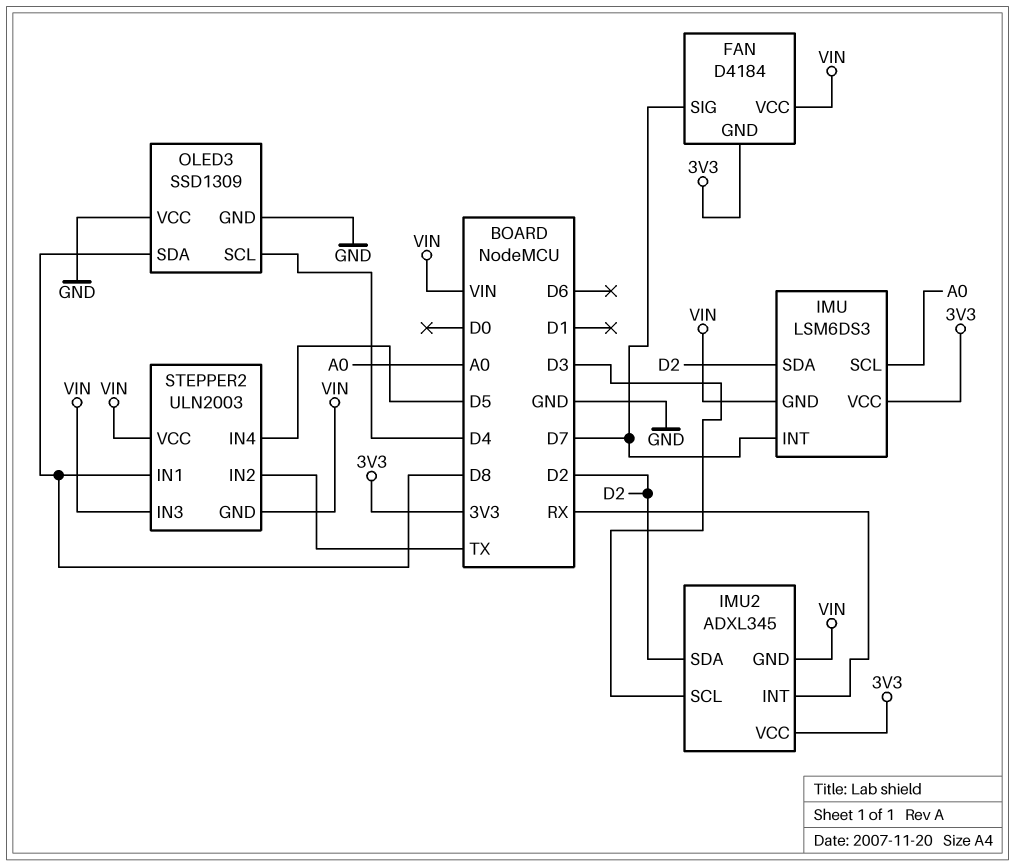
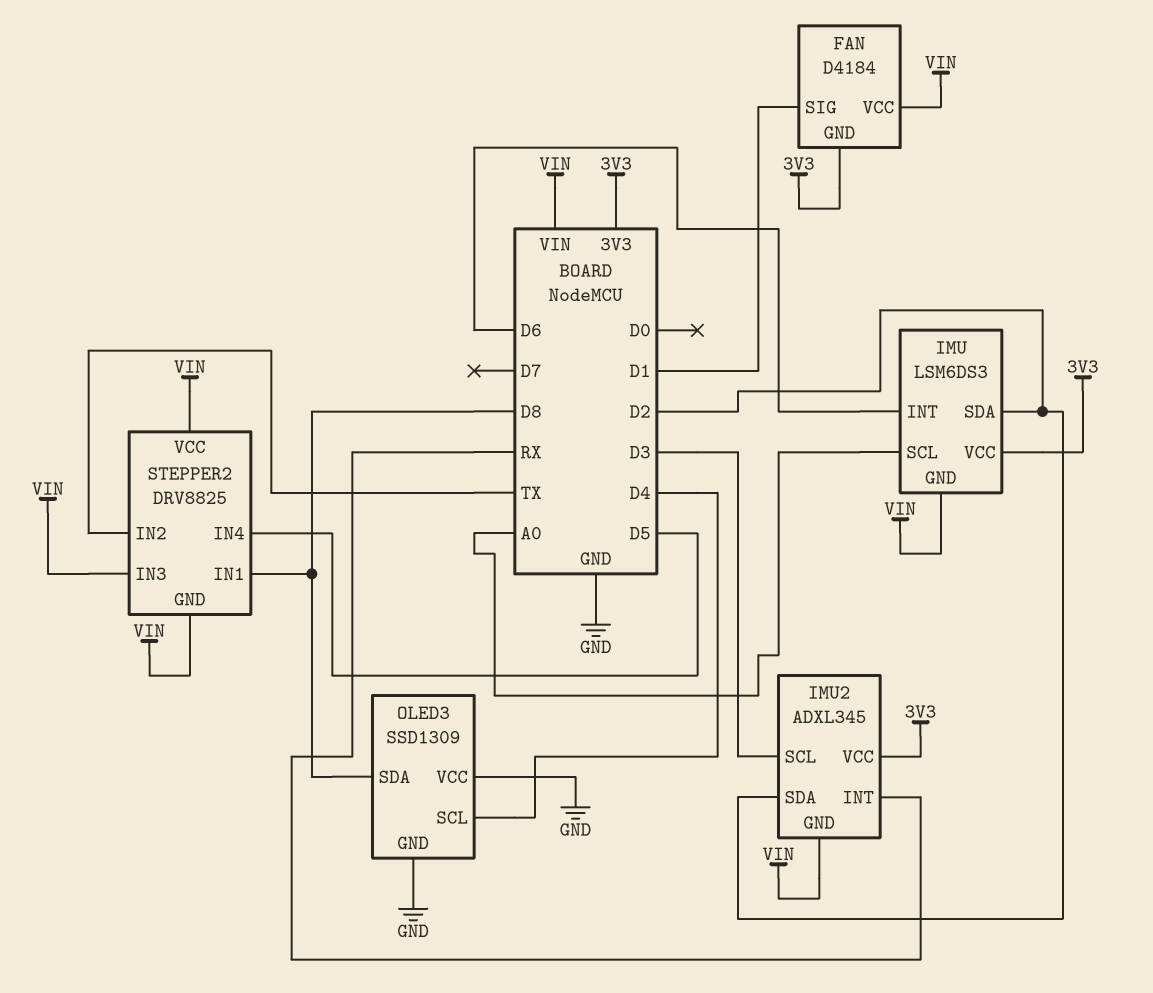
FAN pin SIG: D7 -> D1
IMU pin INT: D7 -> D6
STEPPER2: ULN2003 -> DRV8825

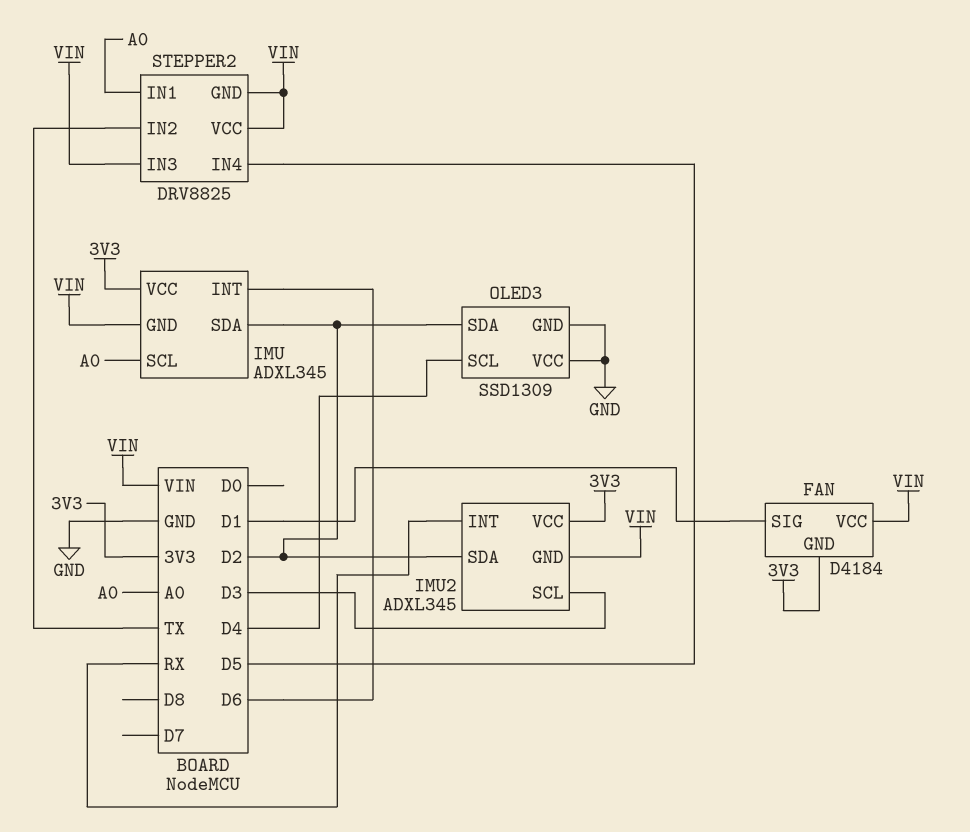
IMU: LSM6DS3 -> ADXL345
OLED3 pin SDA: D8 -> D2
STEPPER2 pin IN1: D8 -> A0

